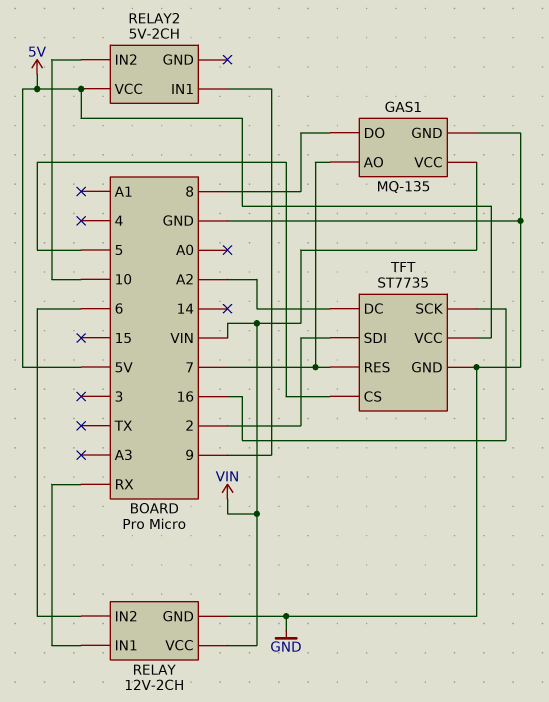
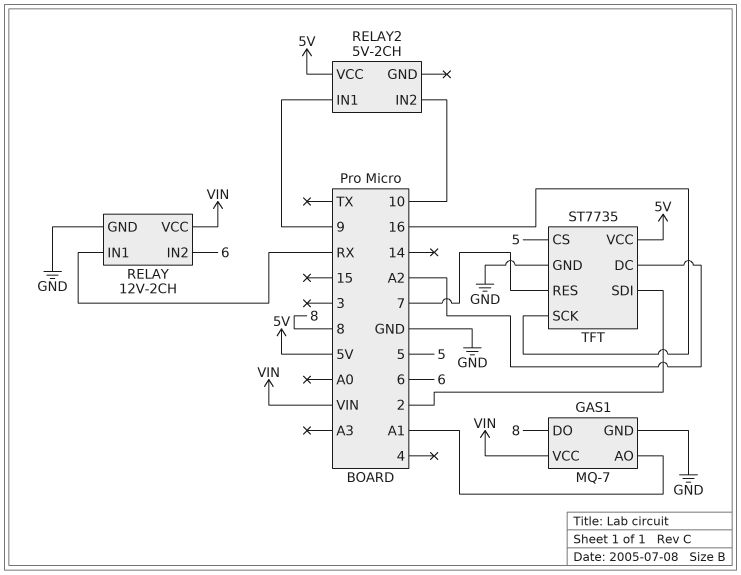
GAS1: MQ-135 -> MQ-7
GAS1 pin AO: 7 -> A1

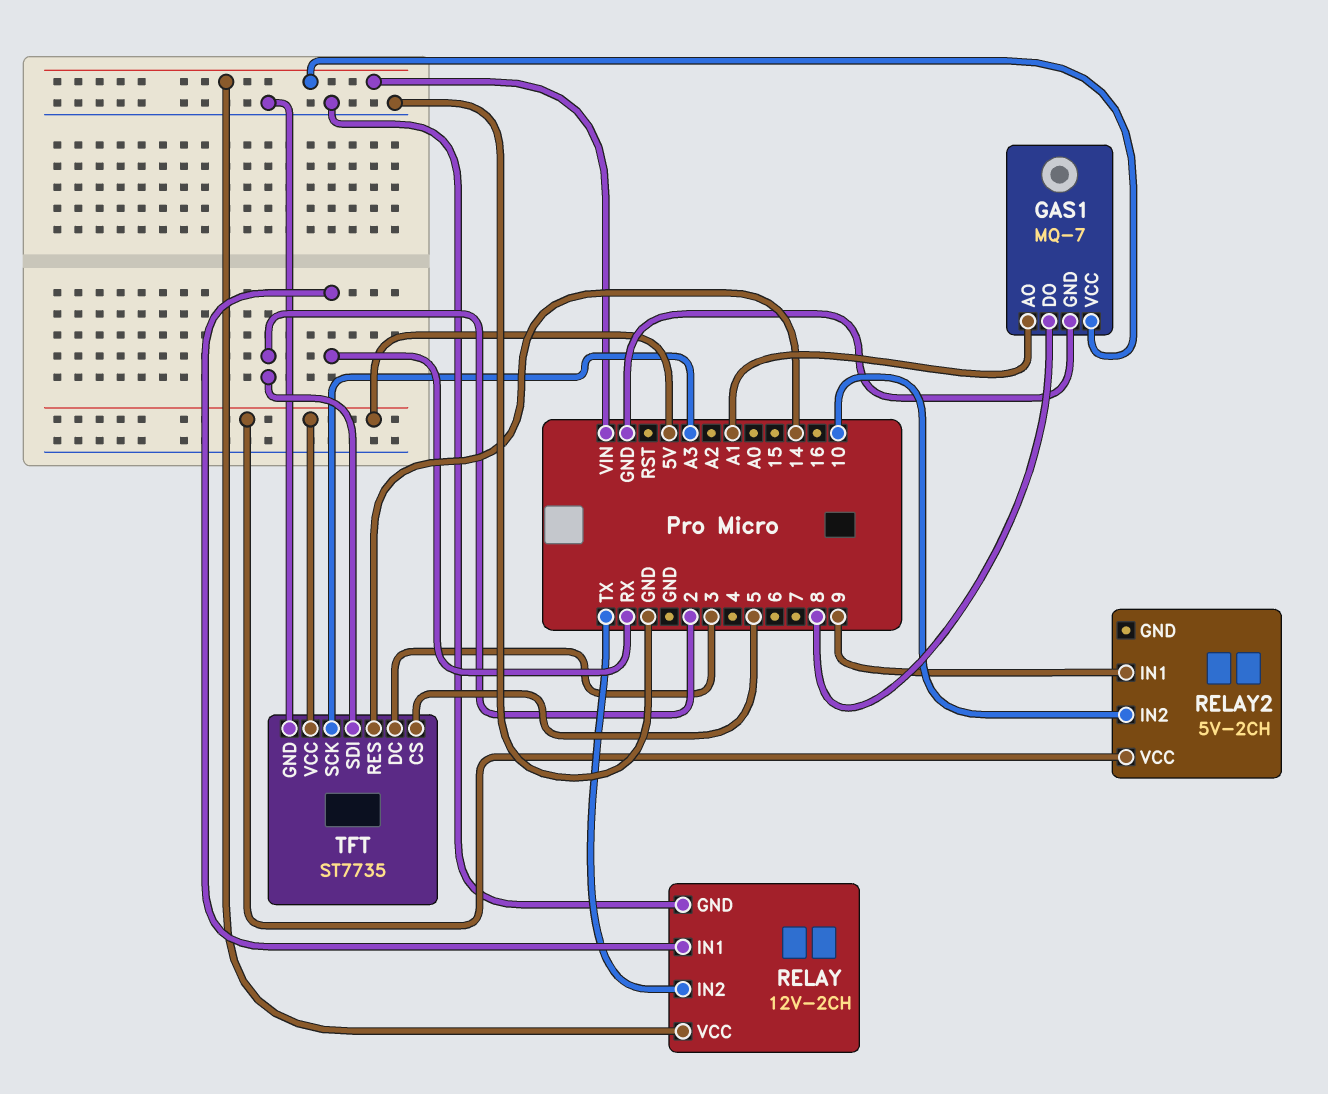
RELAY pin IN2: 6 -> TX
TFT pin DC: A2 -> 3
TFT pin RES: 7 -> 14
TFT pin SCK: 16 -> A3

